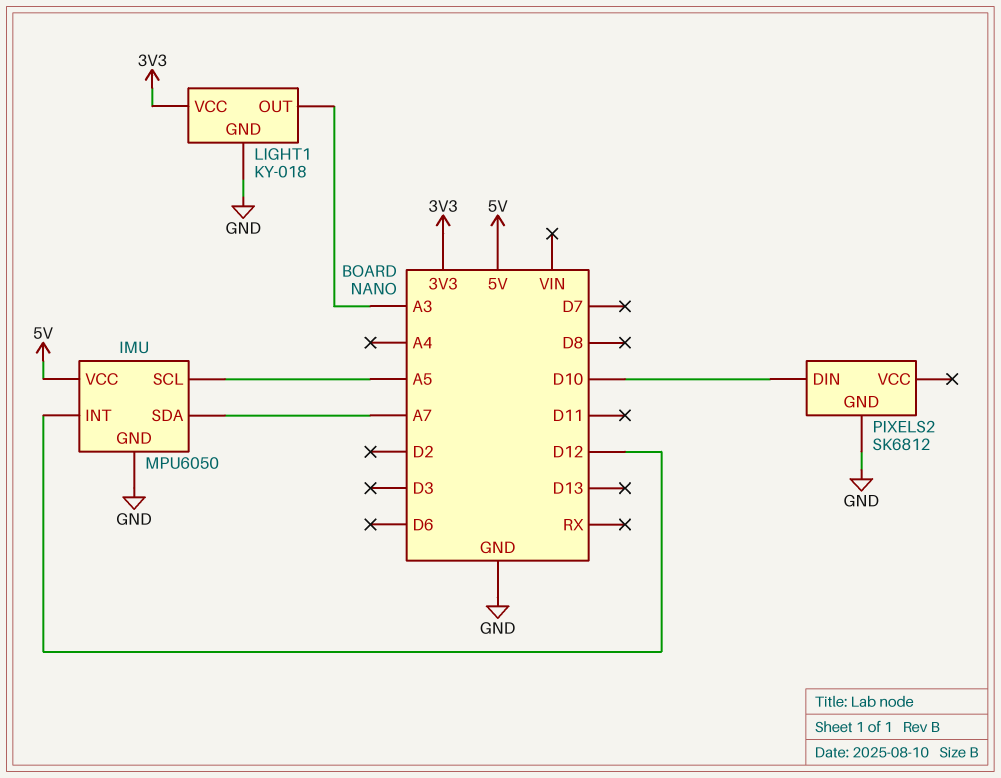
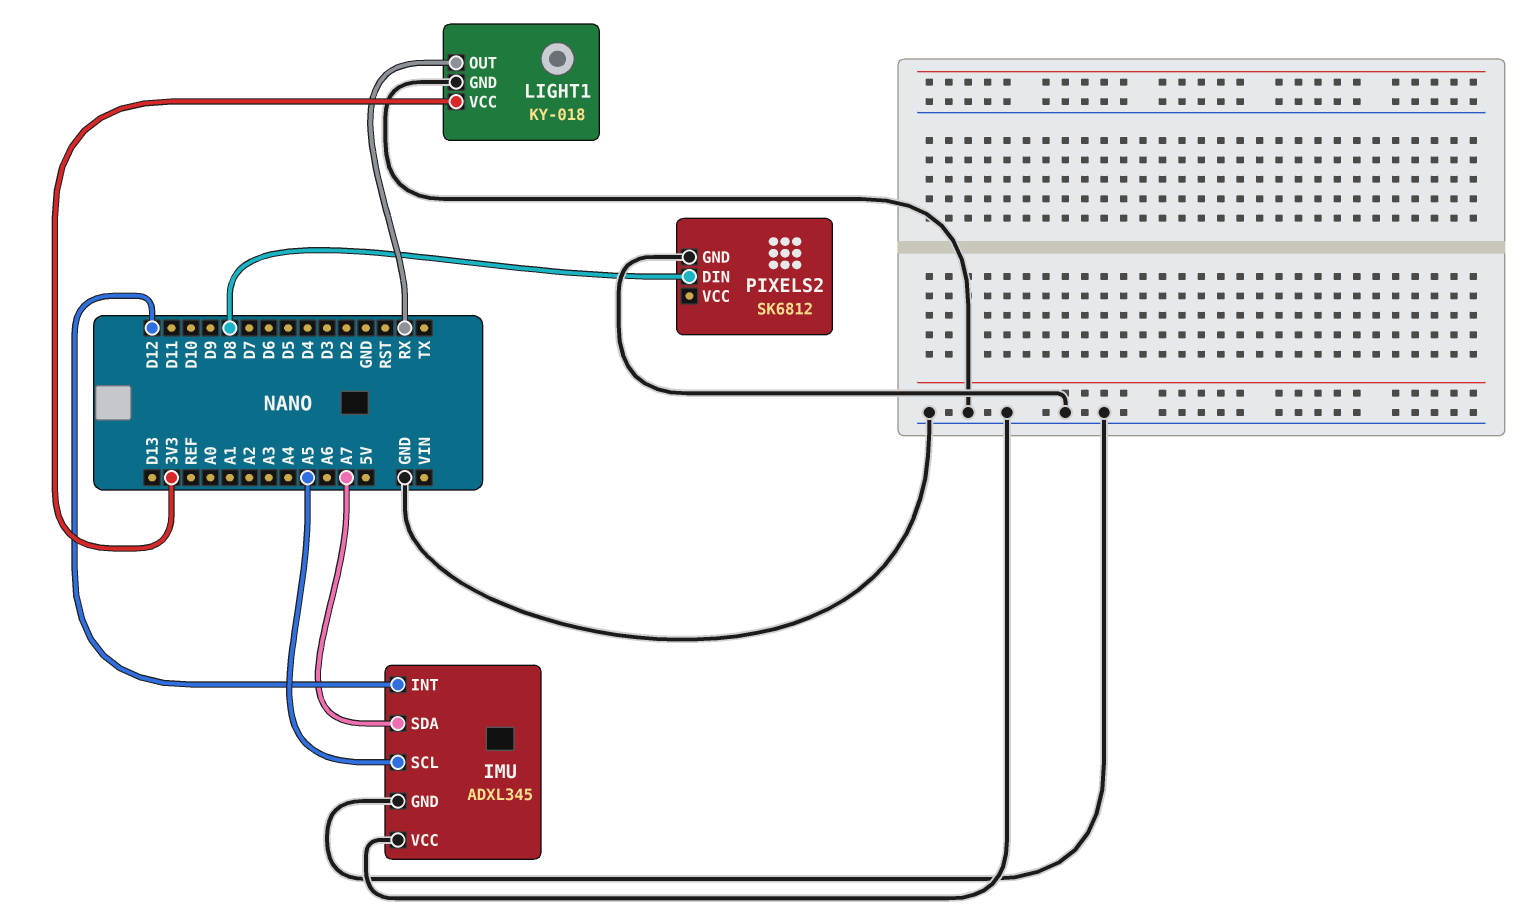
IMU: MPU6050 -> ADXL345
IMU pin VCC: 5V -> GND
LIGHT1 pin OUT: A3 -> RX
PIXELS2 pin DIN: D10 -> D8

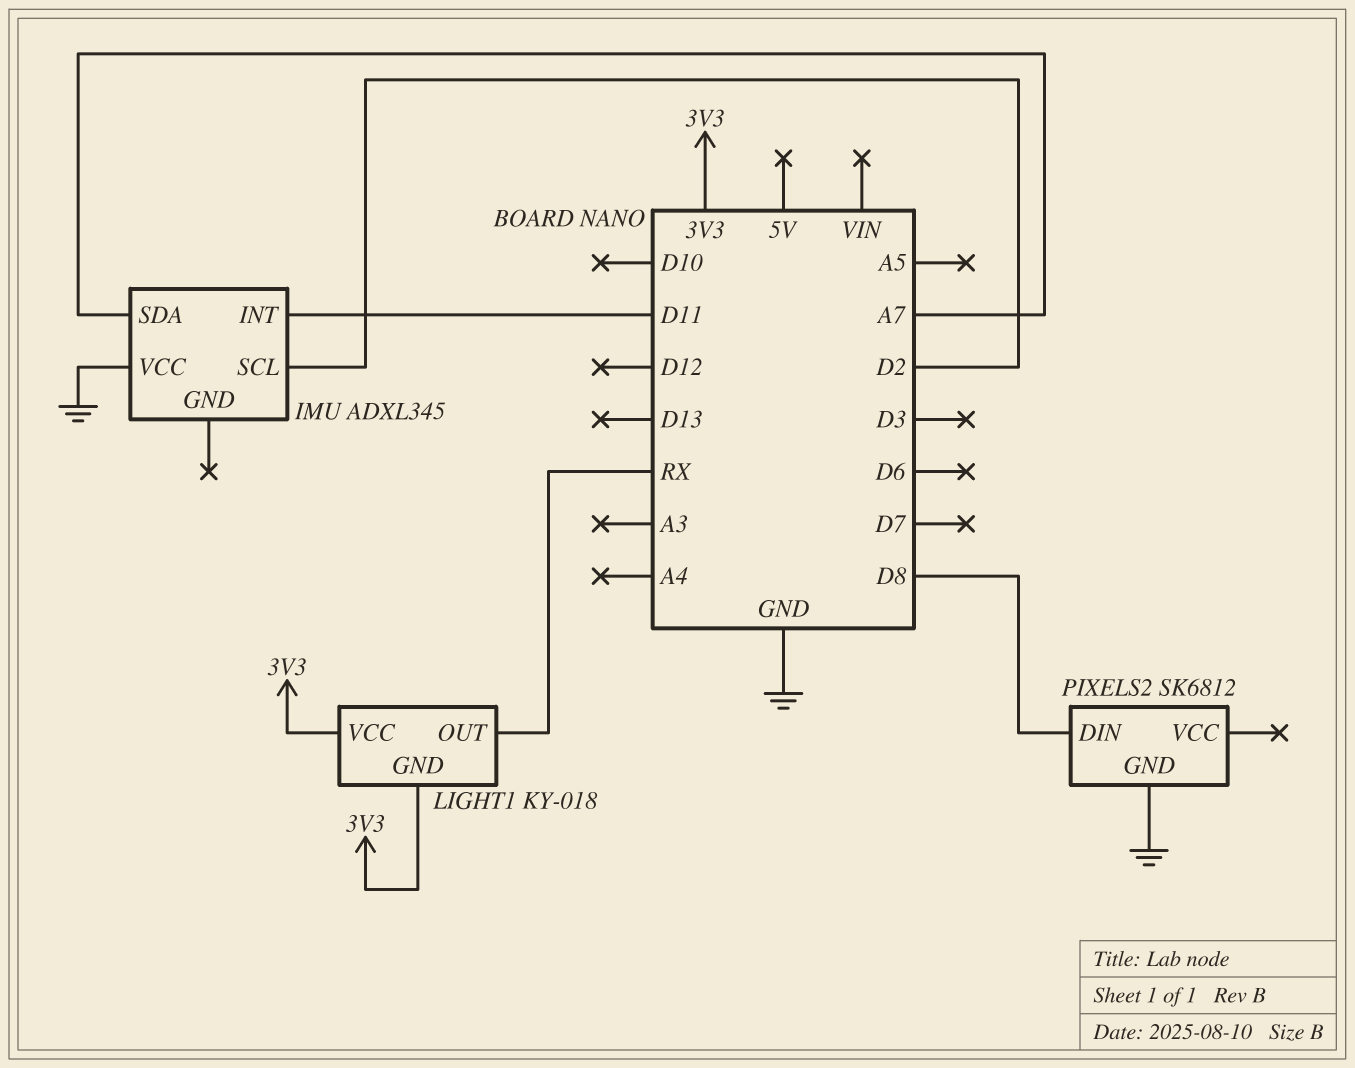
IMU pin GND: GND -> none
IMU pin INT: D12 -> D11
IMU pin SCL: A5 -> D2
LIGHT1 pin GND: GND -> 3V3

